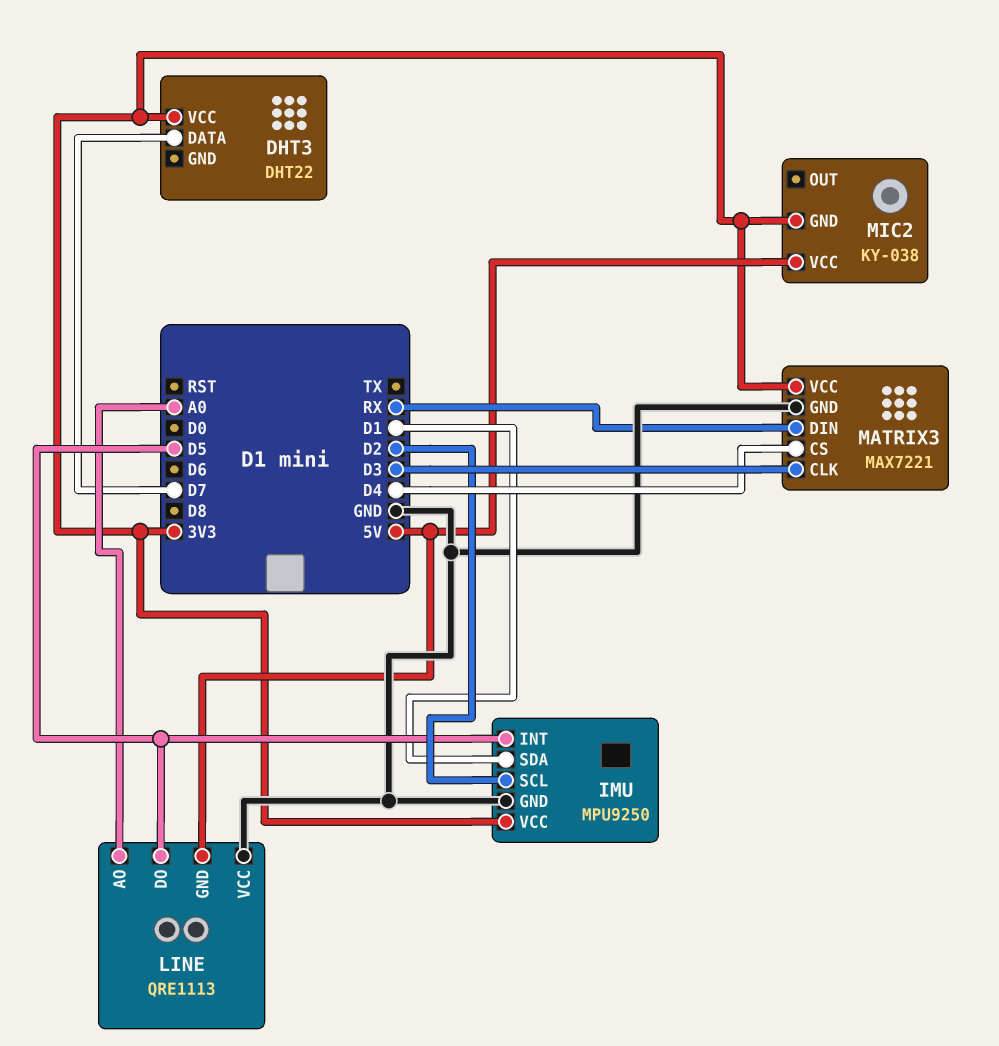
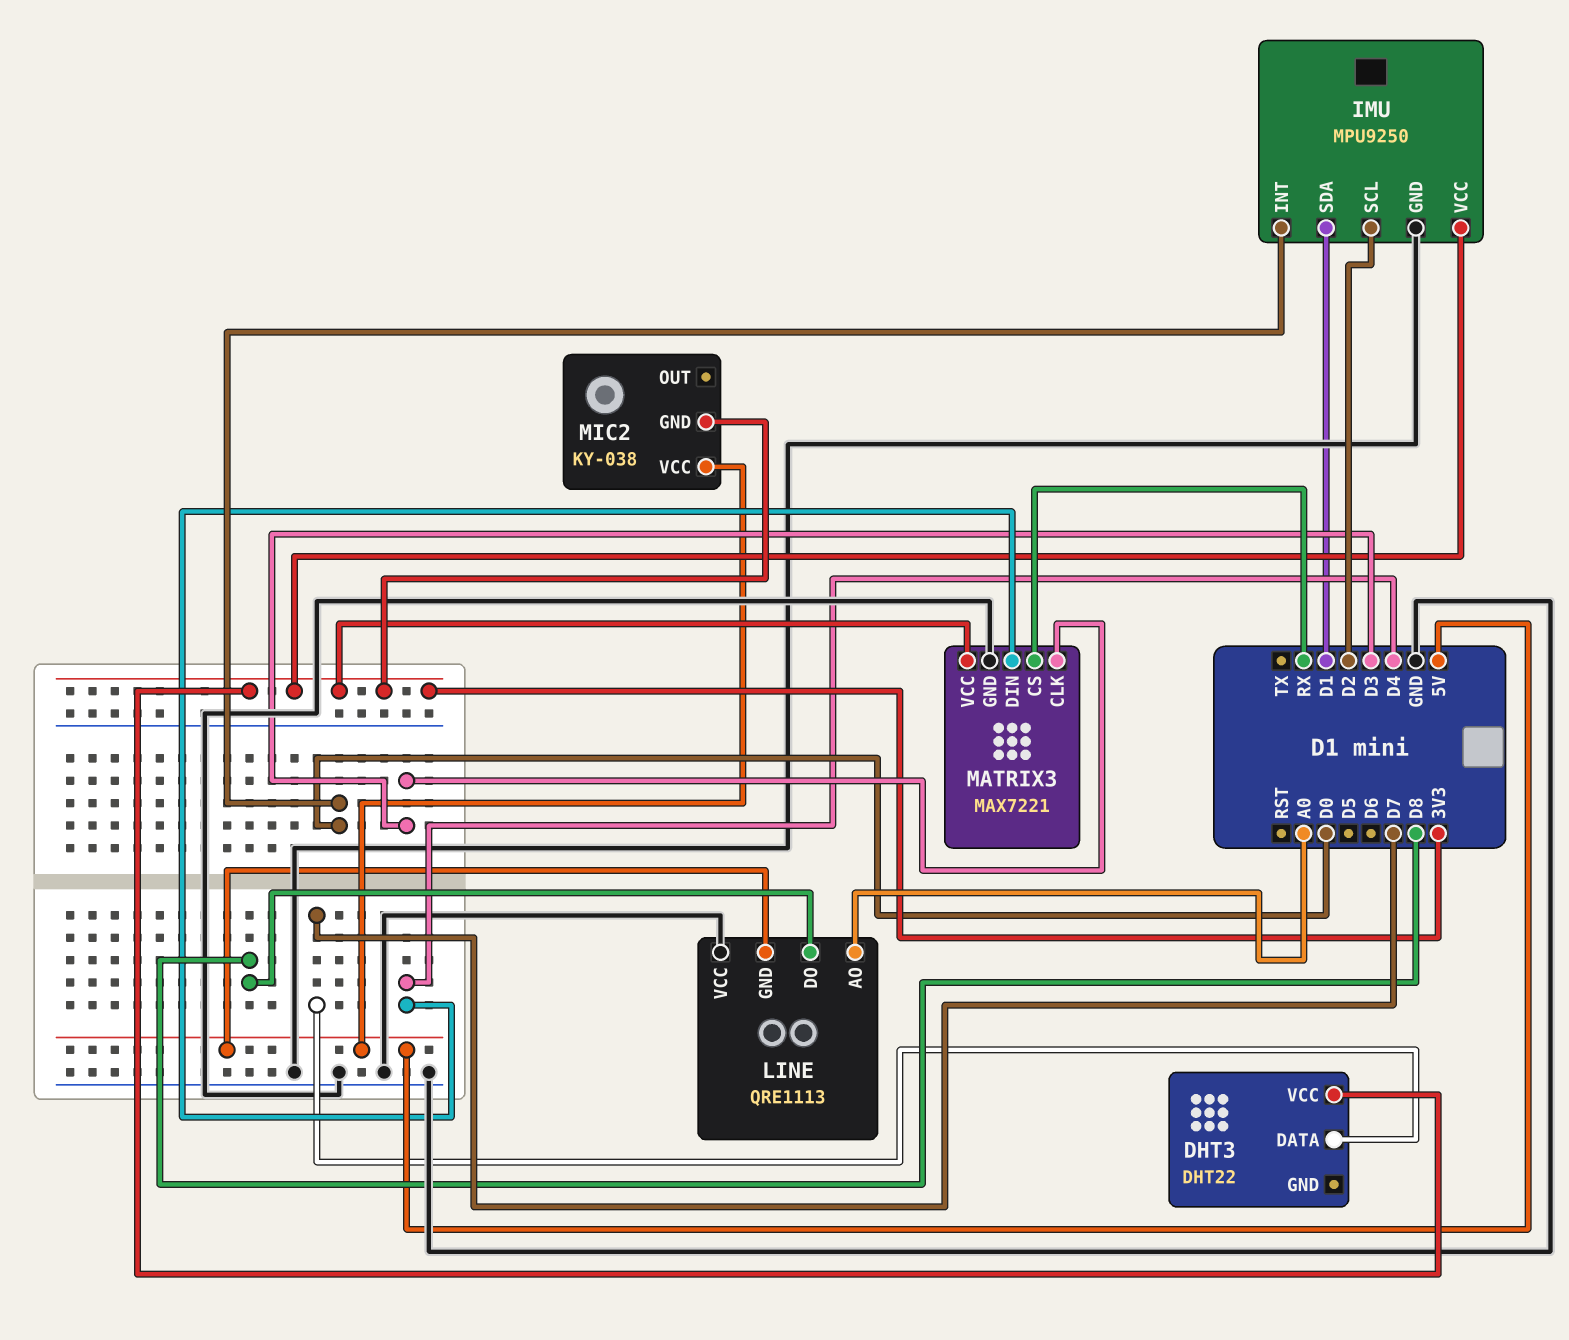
IMU pin INT: D5 -> D0
LINE pin DO: D5 -> D8
MATRIX3 pin CS: D4 -> RX
MATRIX3 pin DIN: RX -> D4

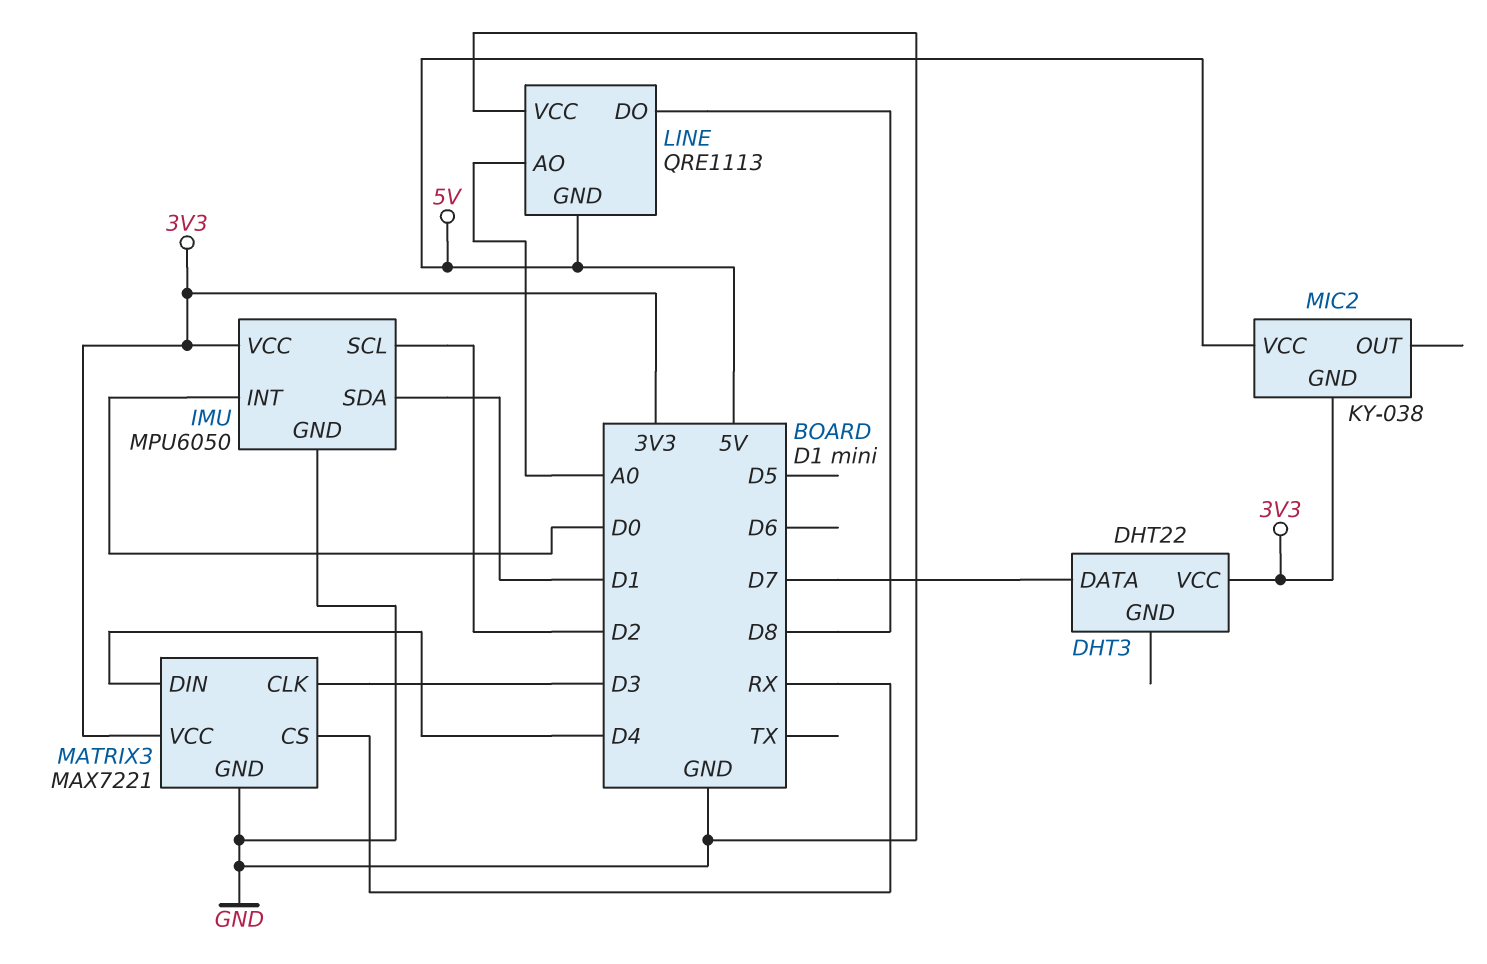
IMU: MPU9250 -> MPU6050

